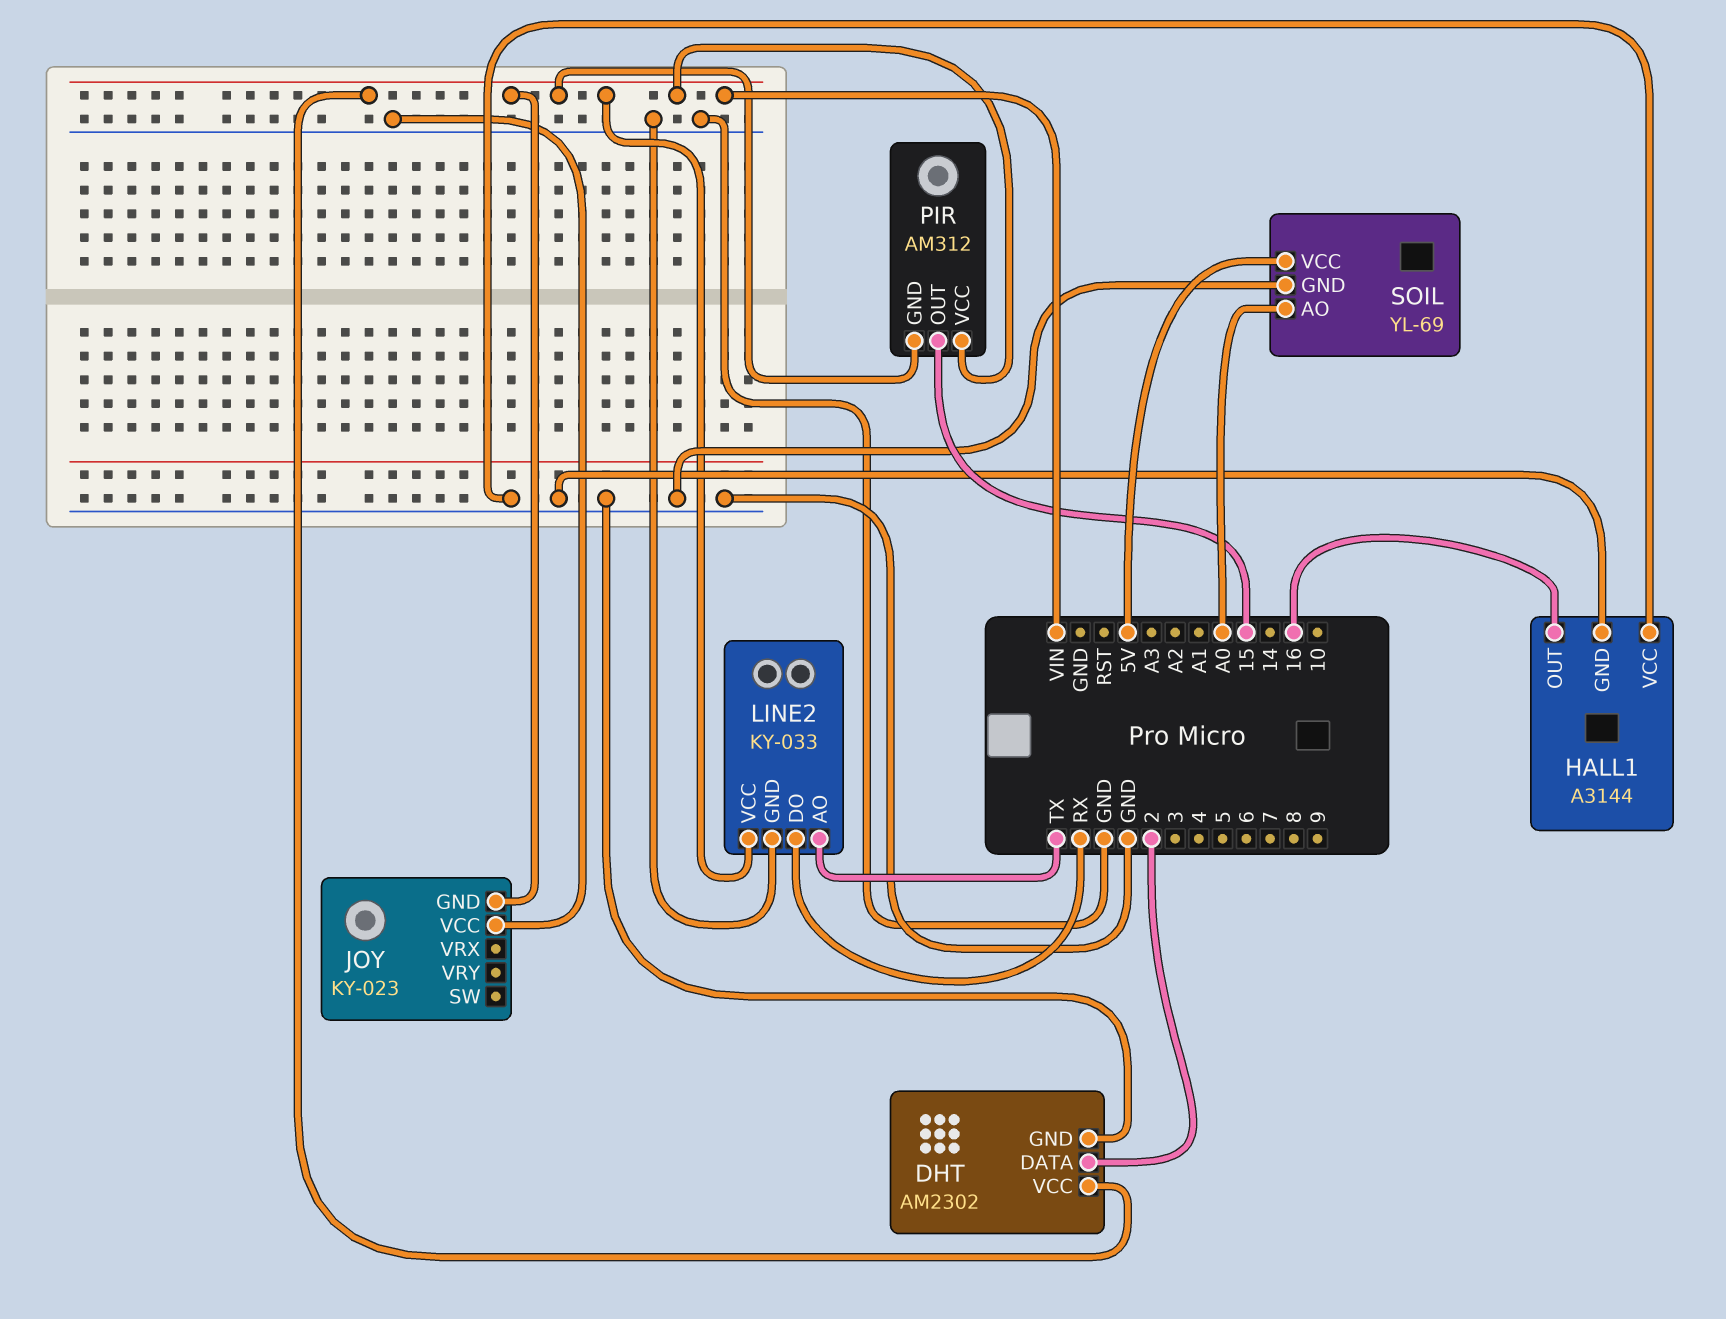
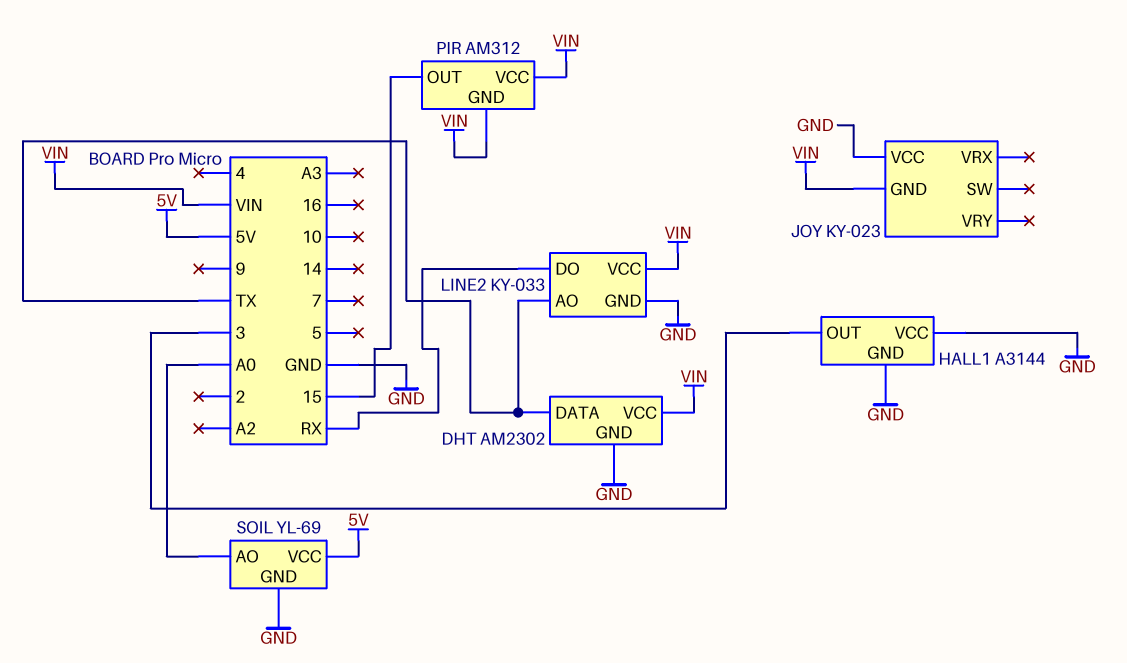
DHT pin DATA: 2 -> TX
HALL1 pin OUT: 16 -> 3

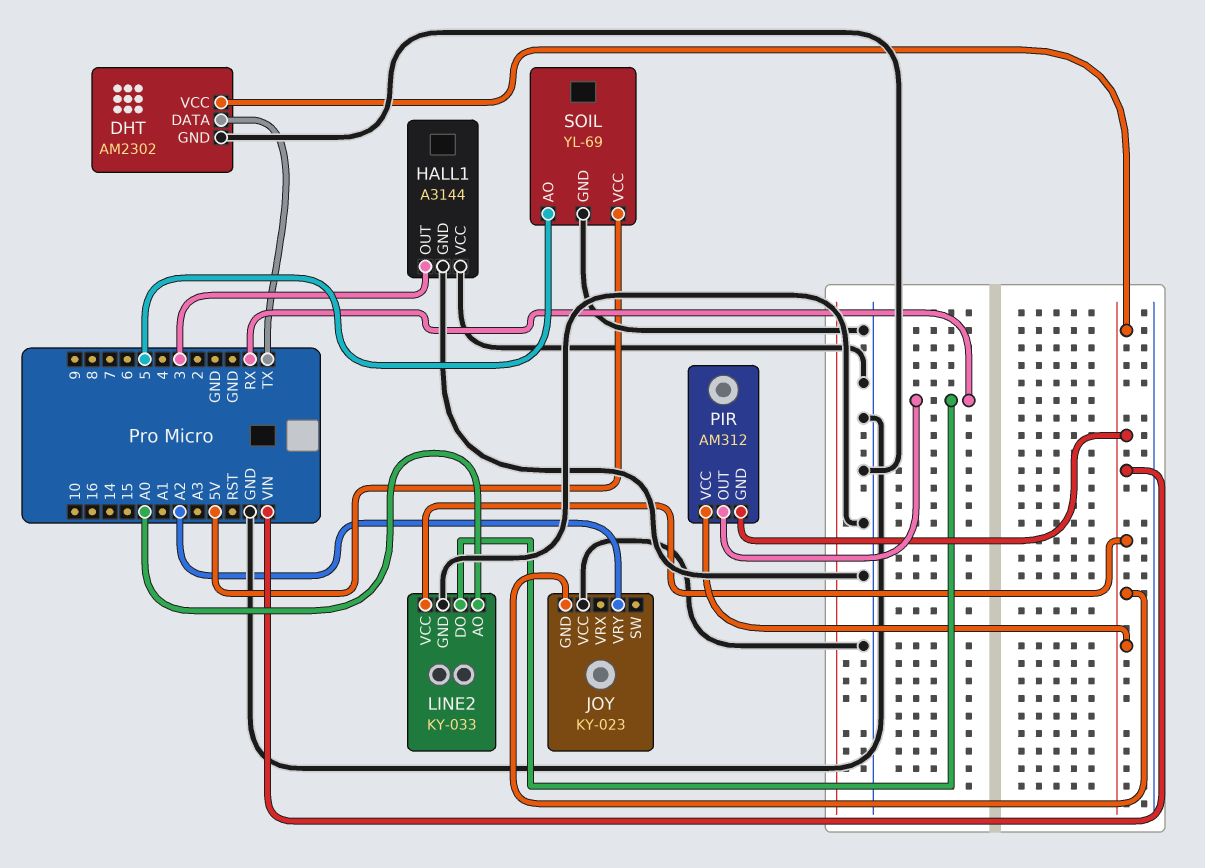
JOY pin VRY: none -> A2
LINE2 pin AO: TX -> A0
PIR pin OUT: 15 -> RX
SOIL pin AO: A0 -> 5

